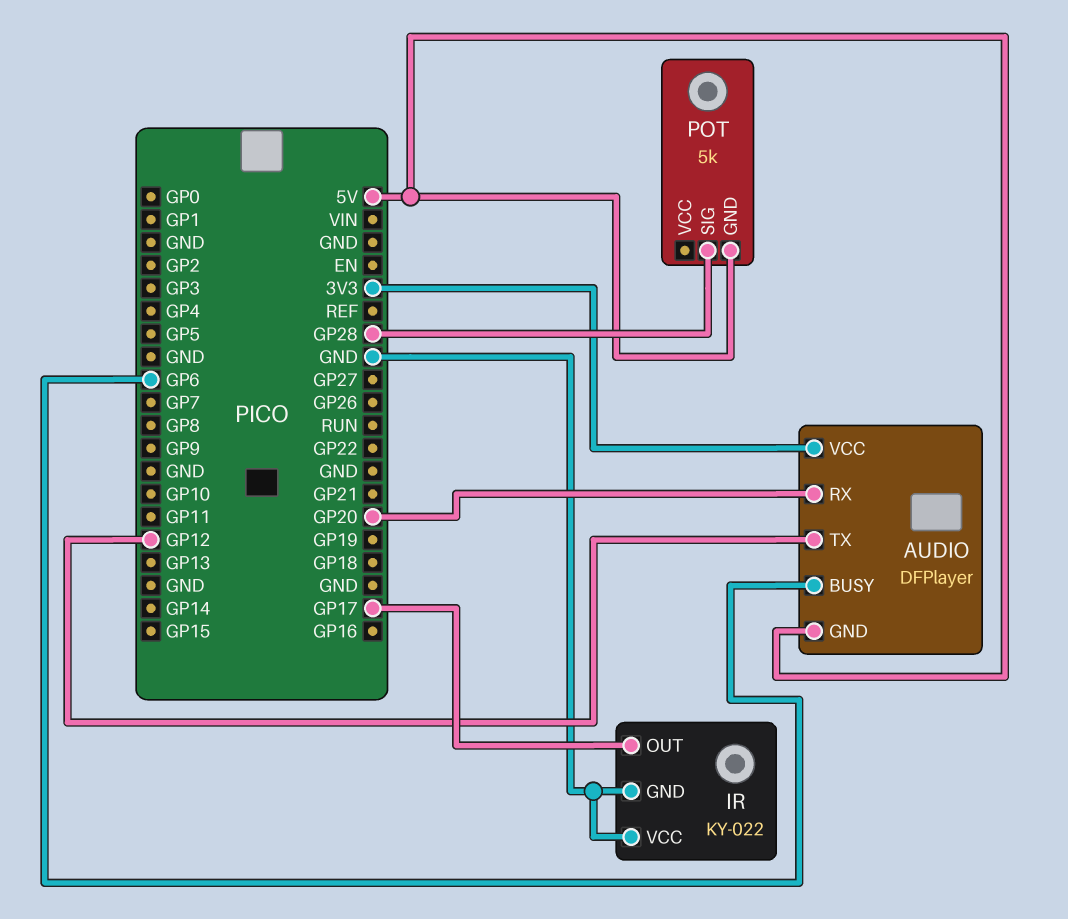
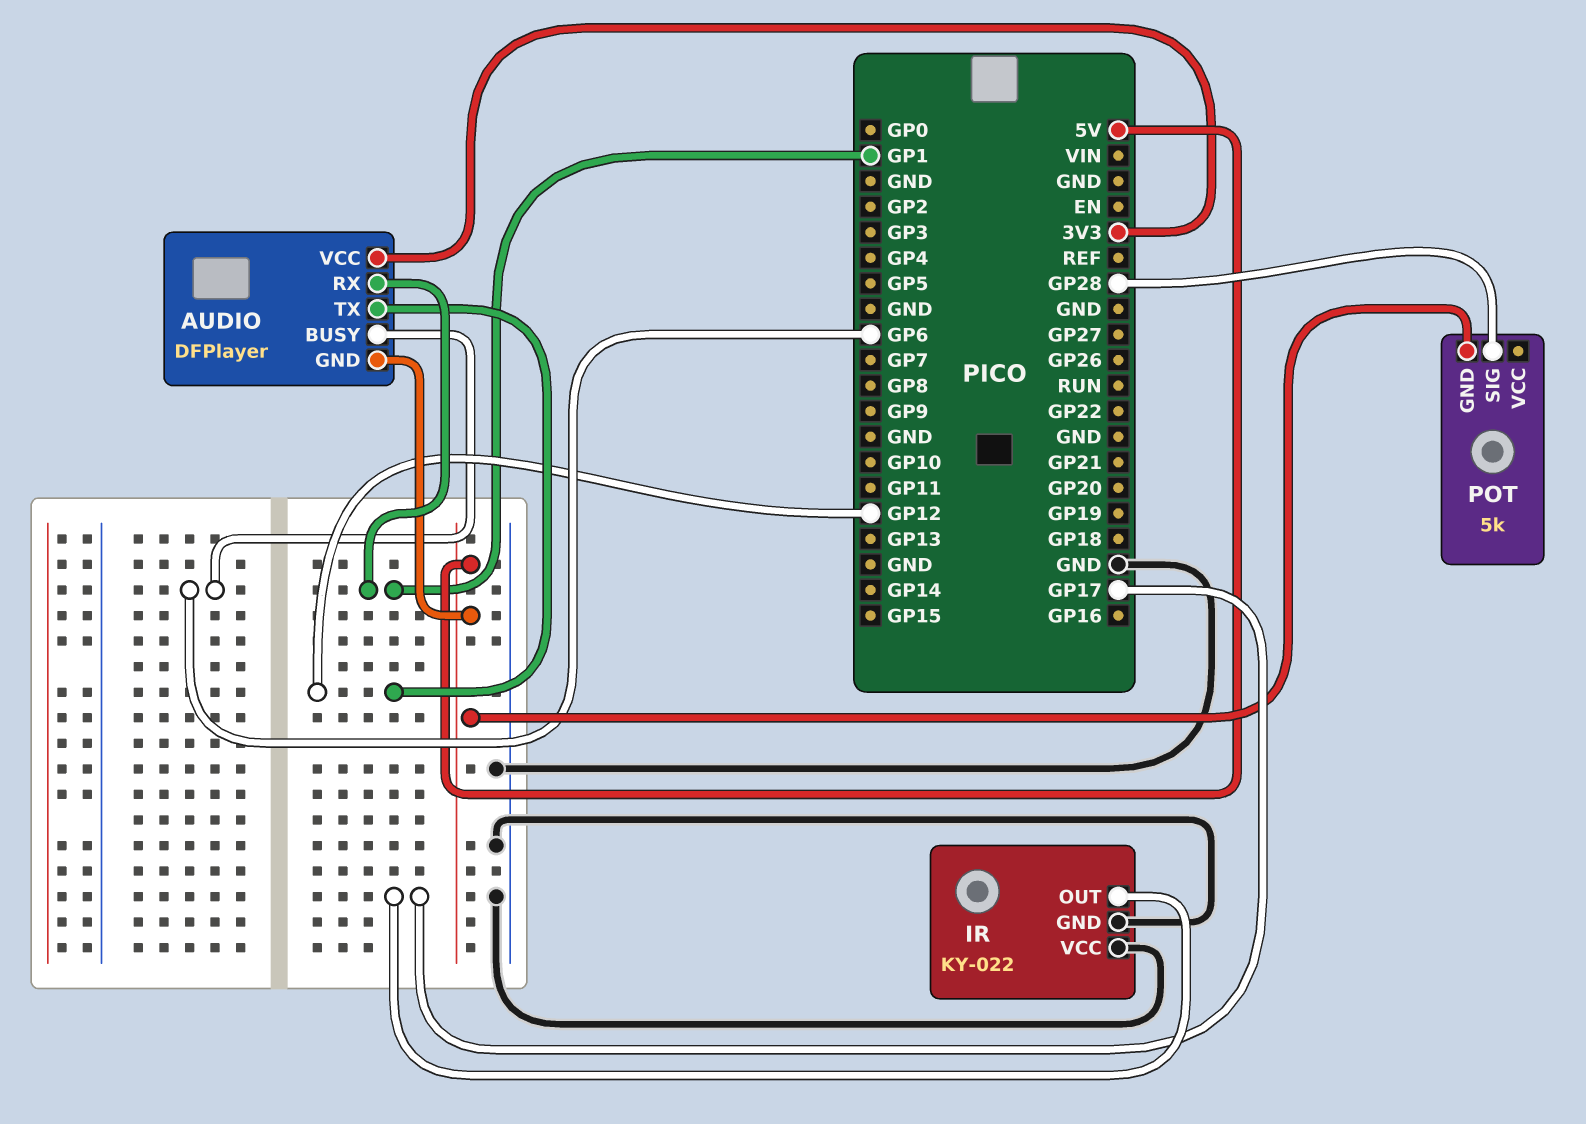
AUDIO pin RX: GP20 -> GP1

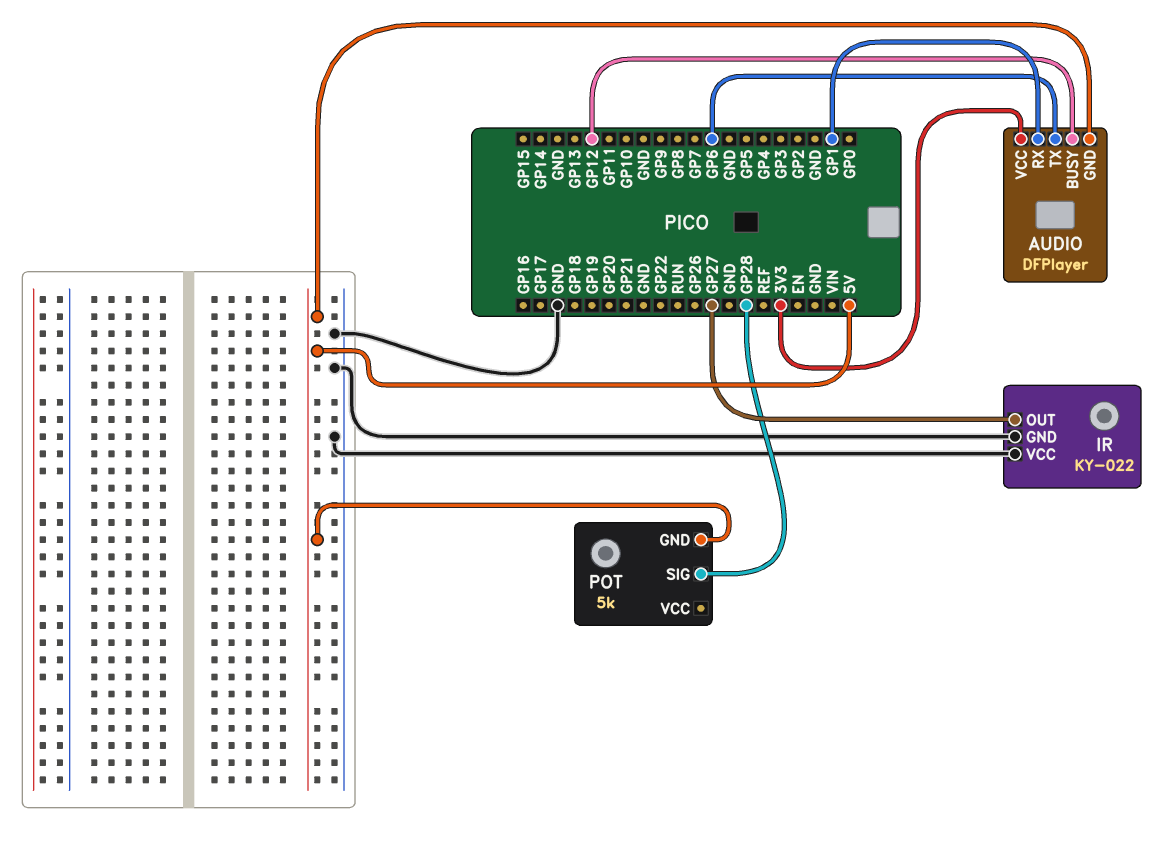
AUDIO pin BUSY: GP6 -> GP12
AUDIO pin TX: GP12 -> GP6
IR pin OUT: GP17 -> GP27

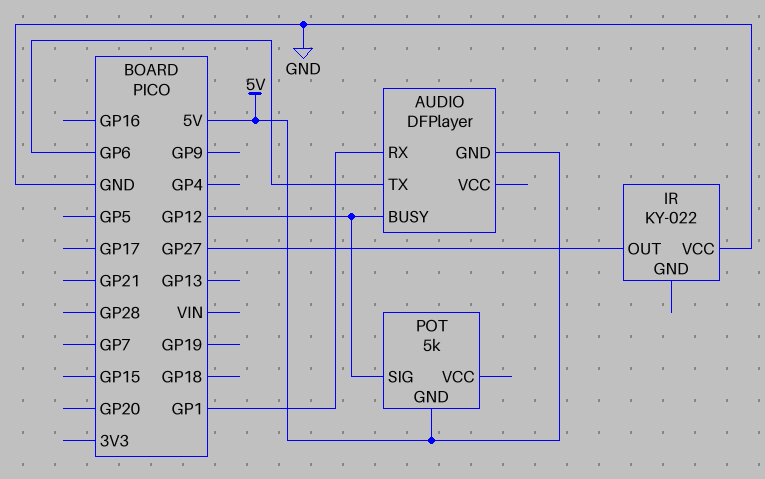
AUDIO pin VCC: 3V3 -> none
IR pin GND: GND -> none
POT pin SIG: GP28 -> GP12

